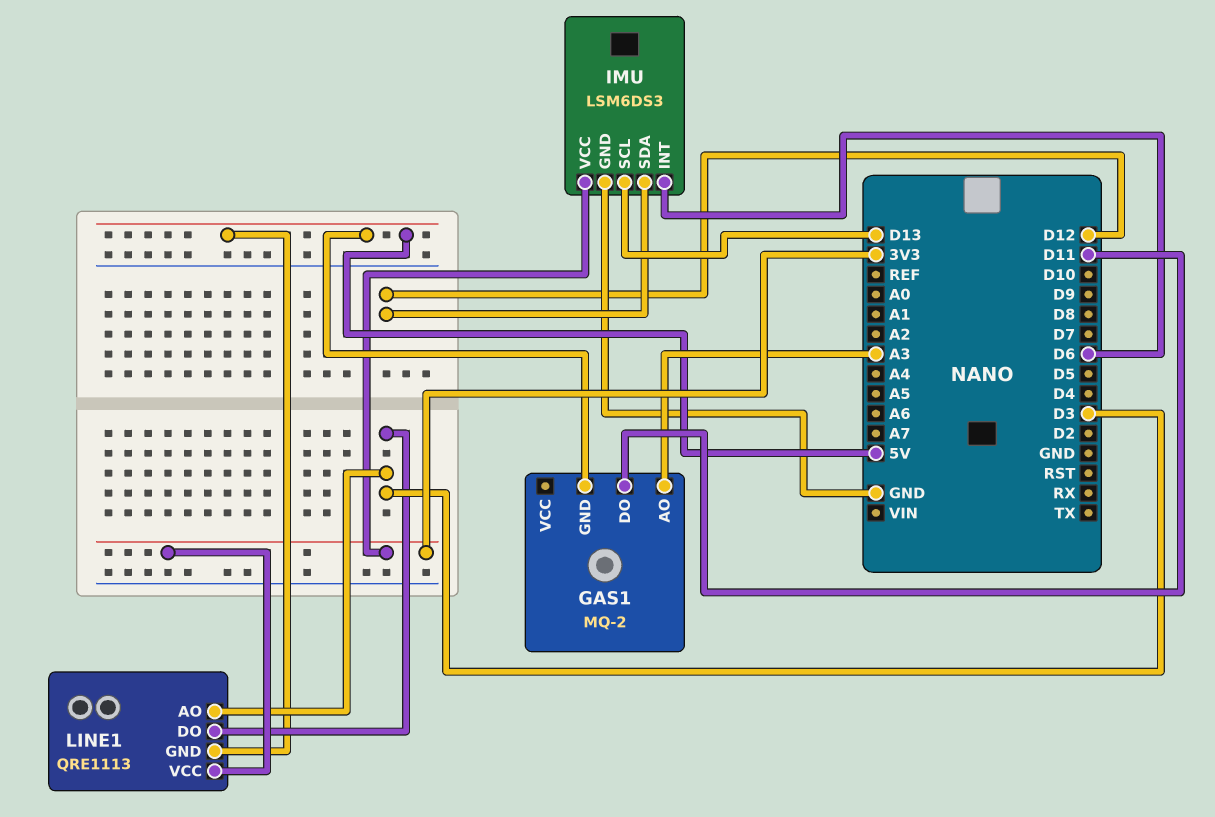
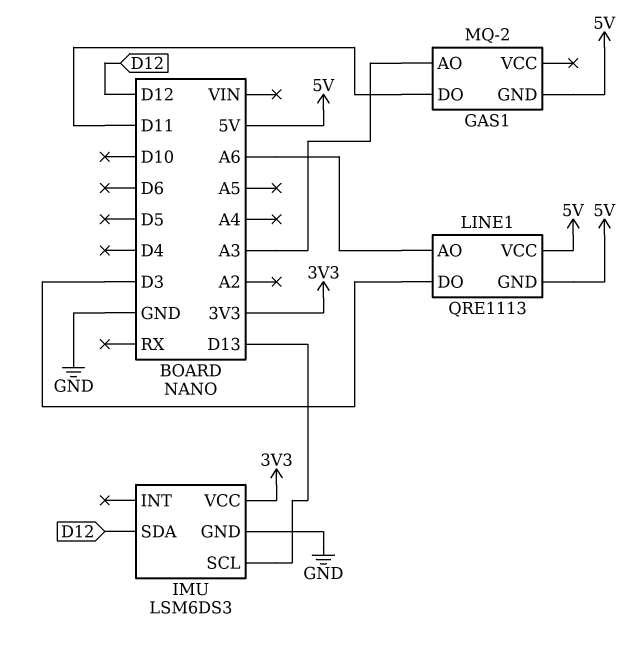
IMU pin INT: D6 -> none
LINE1 pin AO: D3 -> A6
LINE1 pin VCC: 3V3 -> 5V

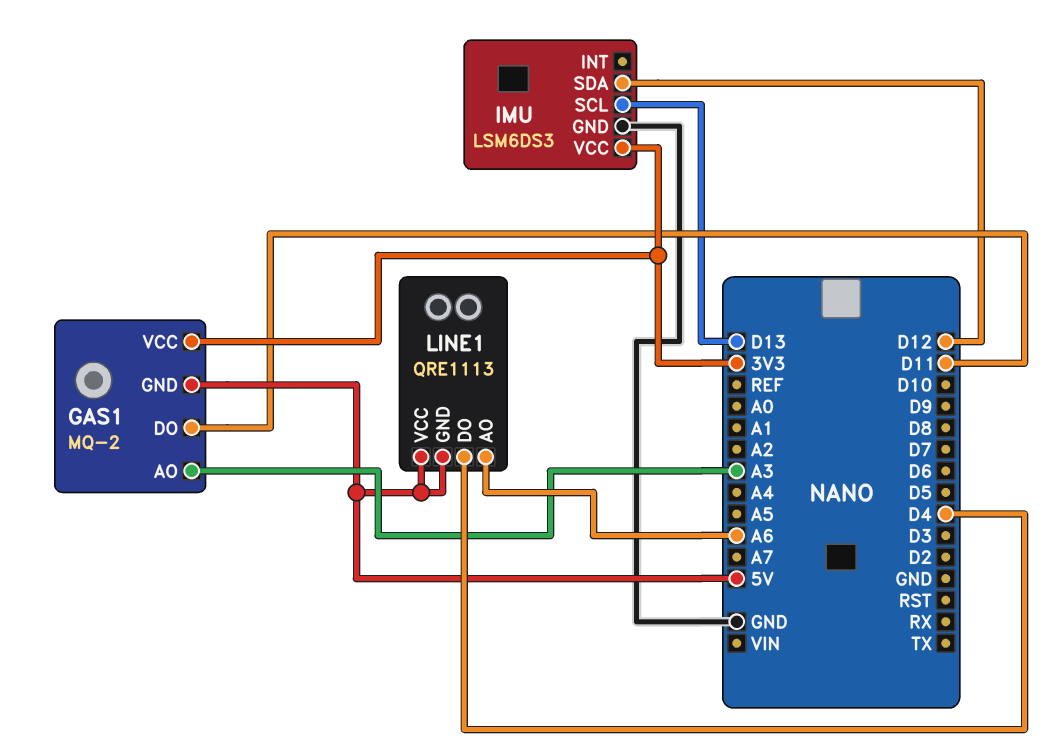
GAS1 pin VCC: none -> 3V3
LINE1 pin DO: D3 -> D4

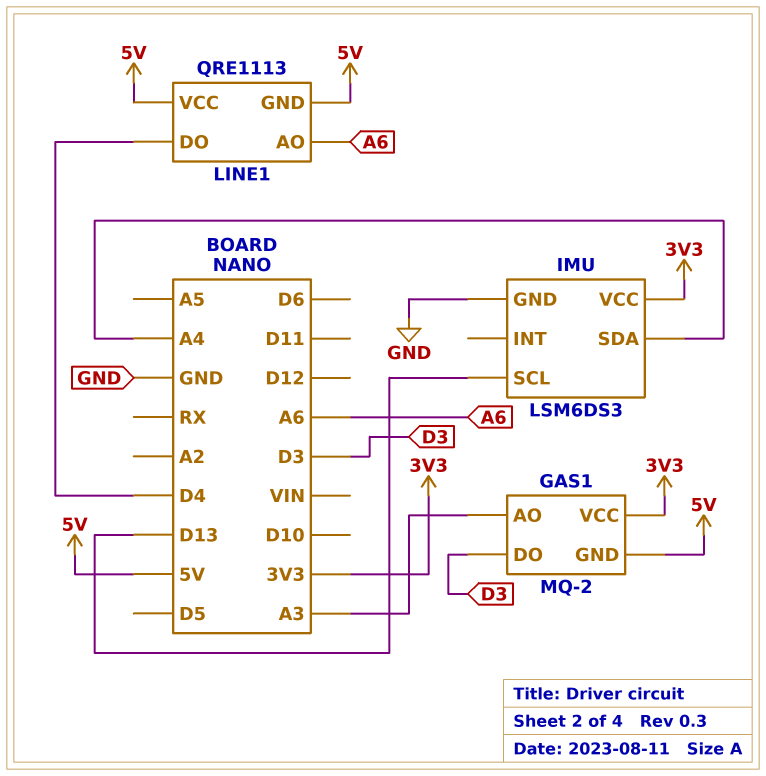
GAS1 pin DO: D11 -> D3
IMU pin SDA: D12 -> A4

